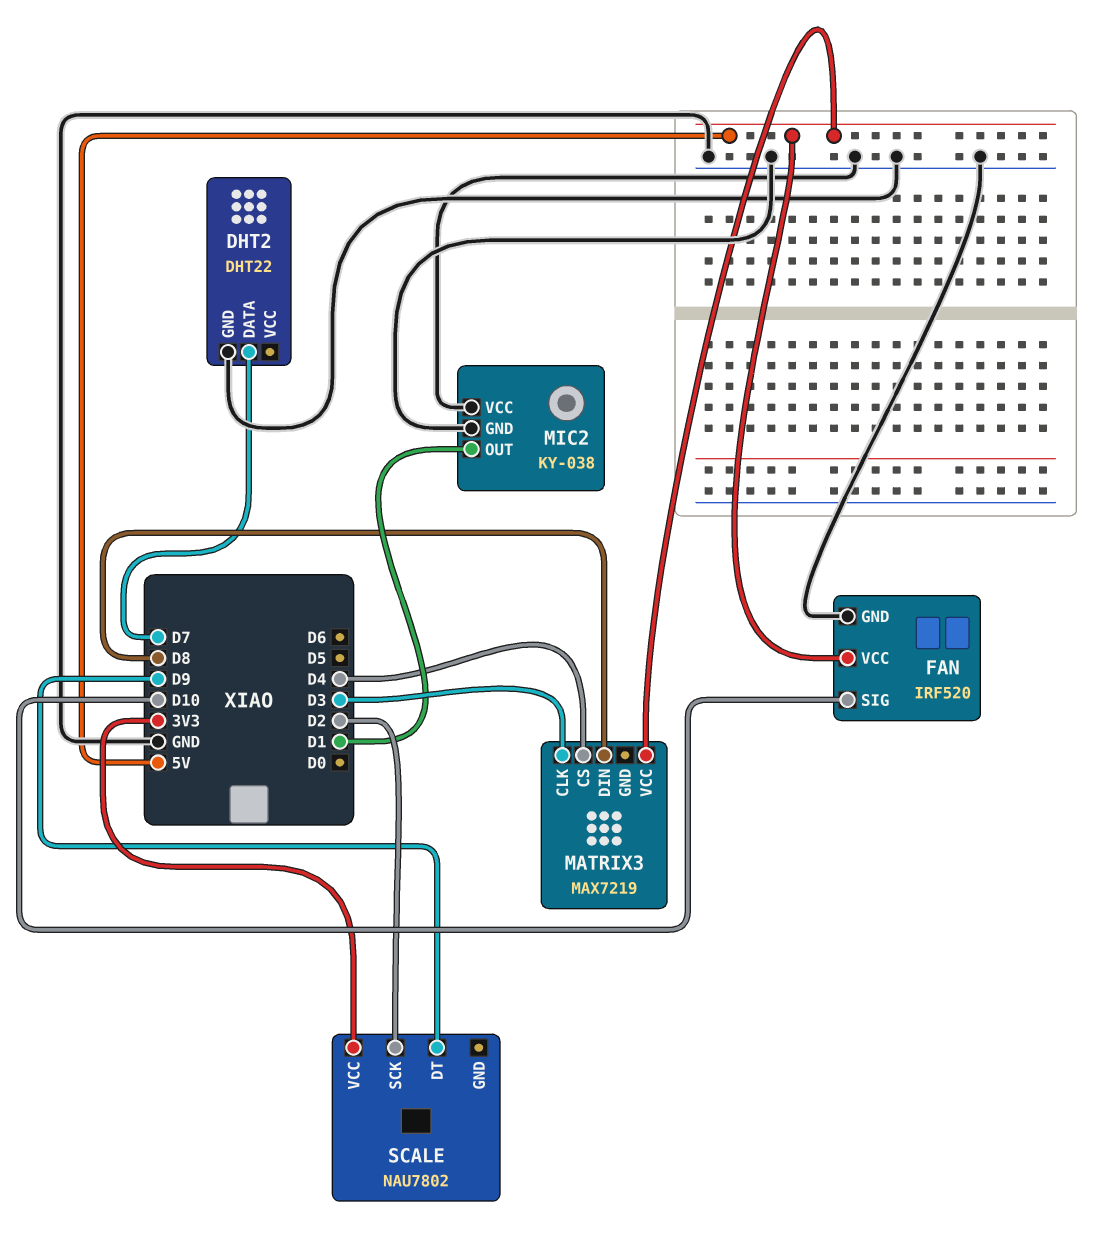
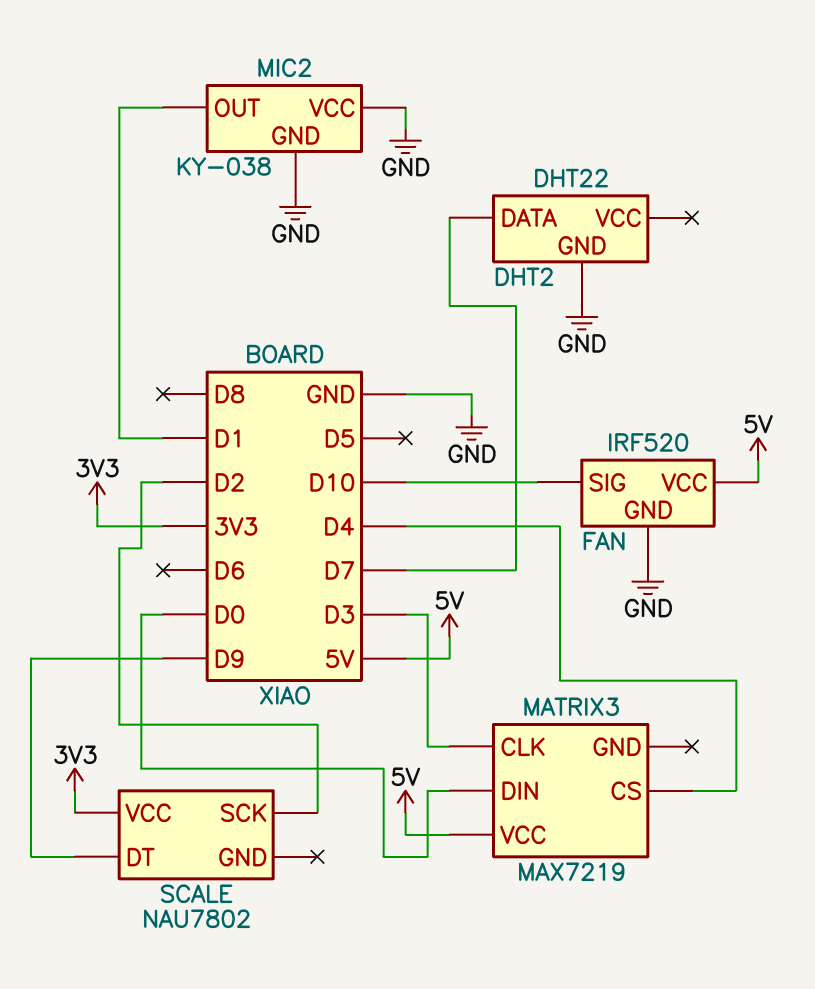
MATRIX3 pin DIN: D8 -> D0

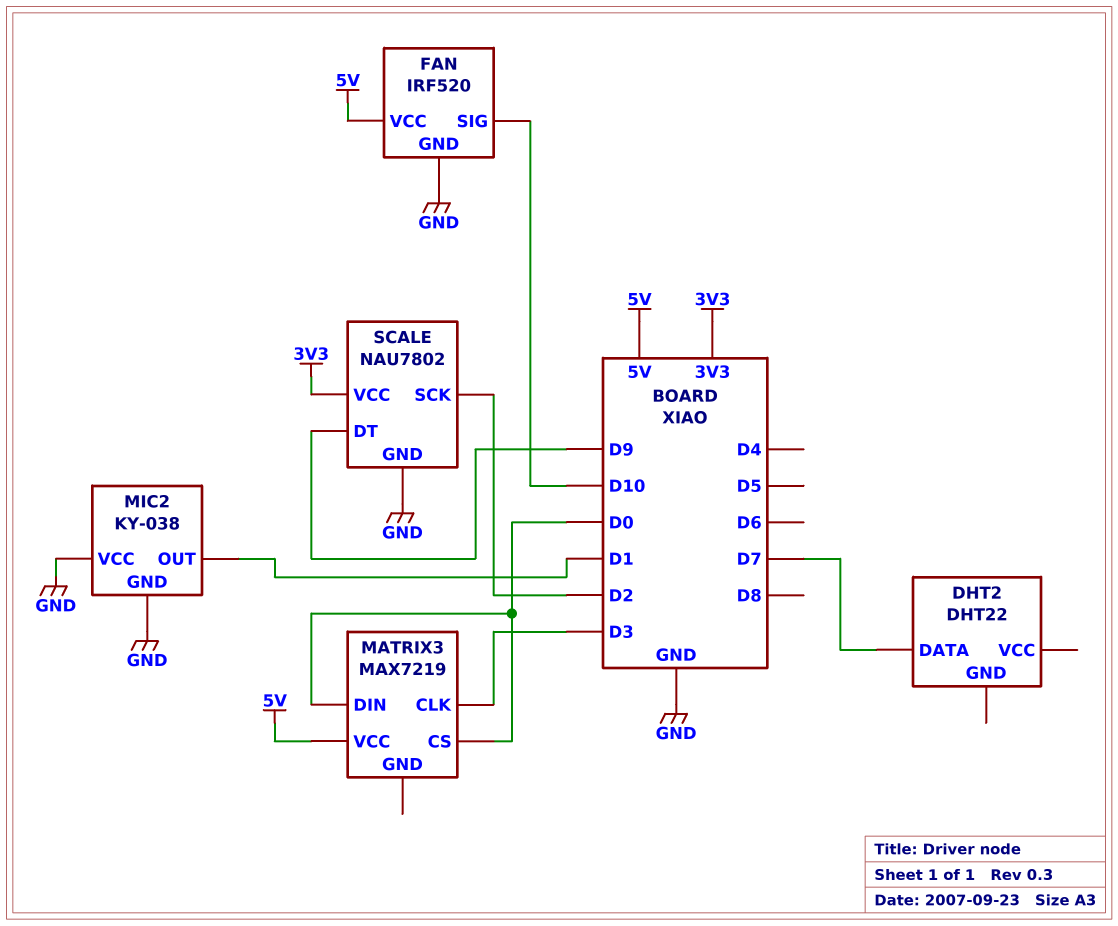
DHT2 pin GND: GND -> none
MATRIX3 pin CS: D4 -> D0
SCALE pin GND: none -> GND

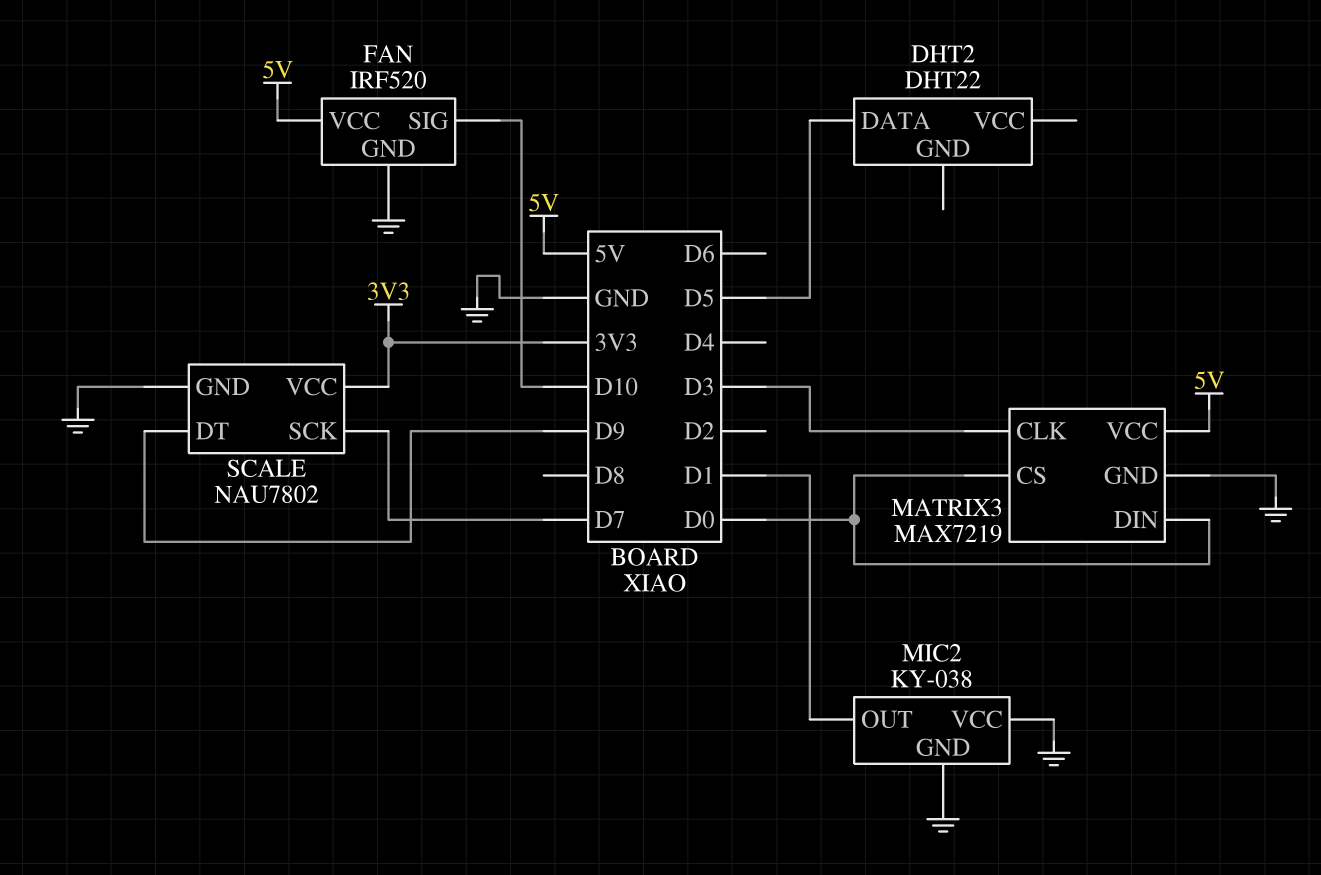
DHT2 pin DATA: D7 -> D5
MATRIX3 pin GND: none -> GND
SCALE pin SCK: D2 -> D7

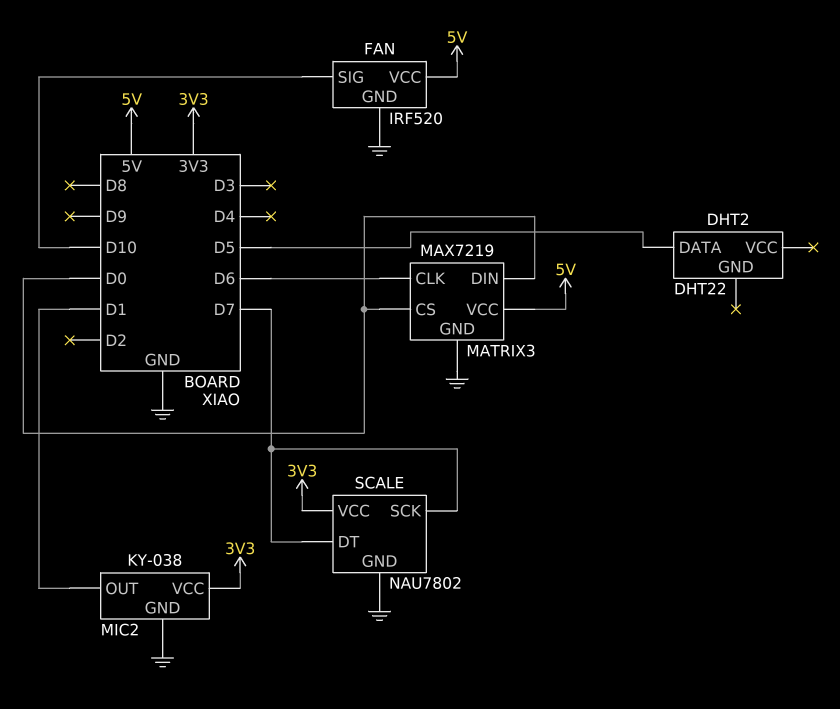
MATRIX3 pin CLK: D3 -> D6
MIC2 pin VCC: GND -> 3V3
SCALE pin DT: D9 -> D7

